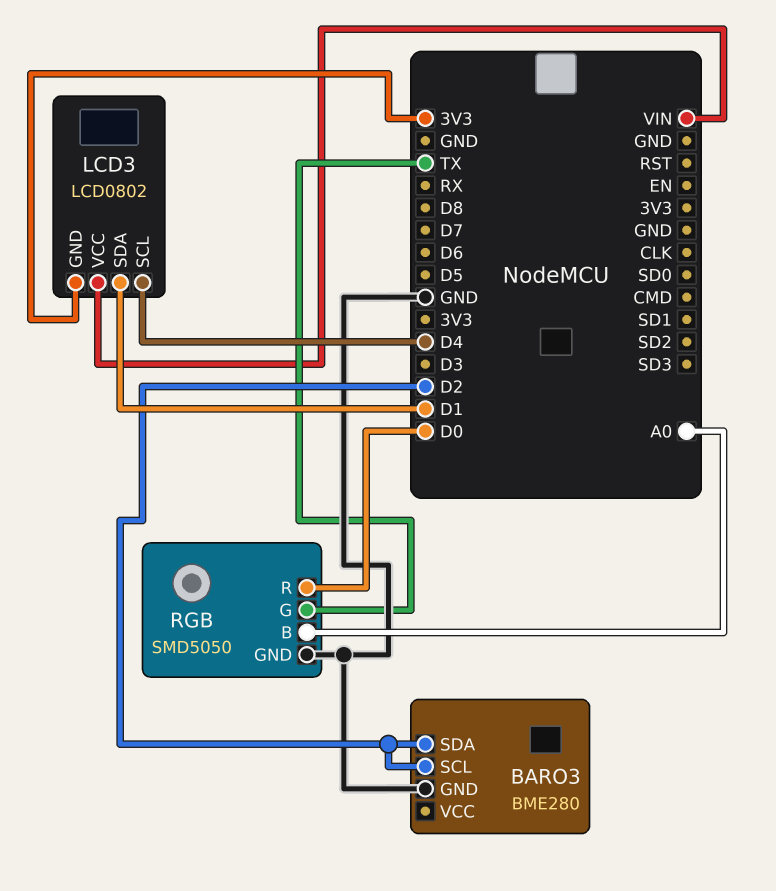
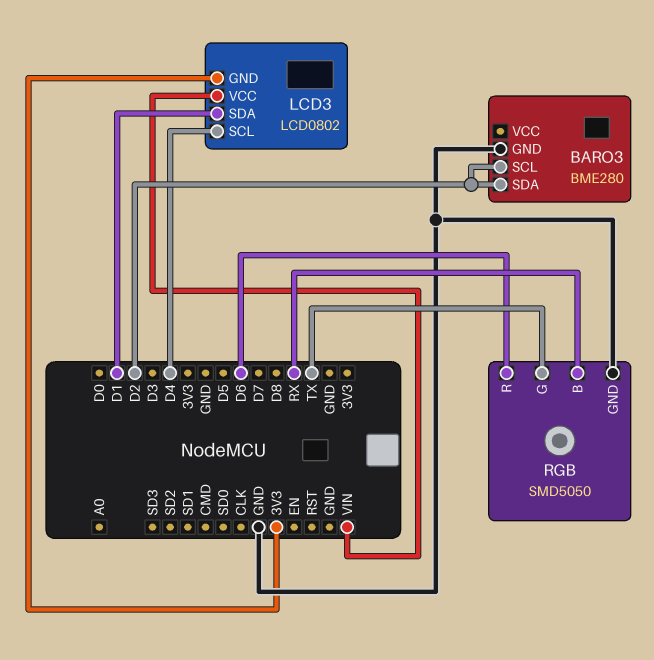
RGB pin B: A0 -> RX
RGB pin R: D0 -> D6

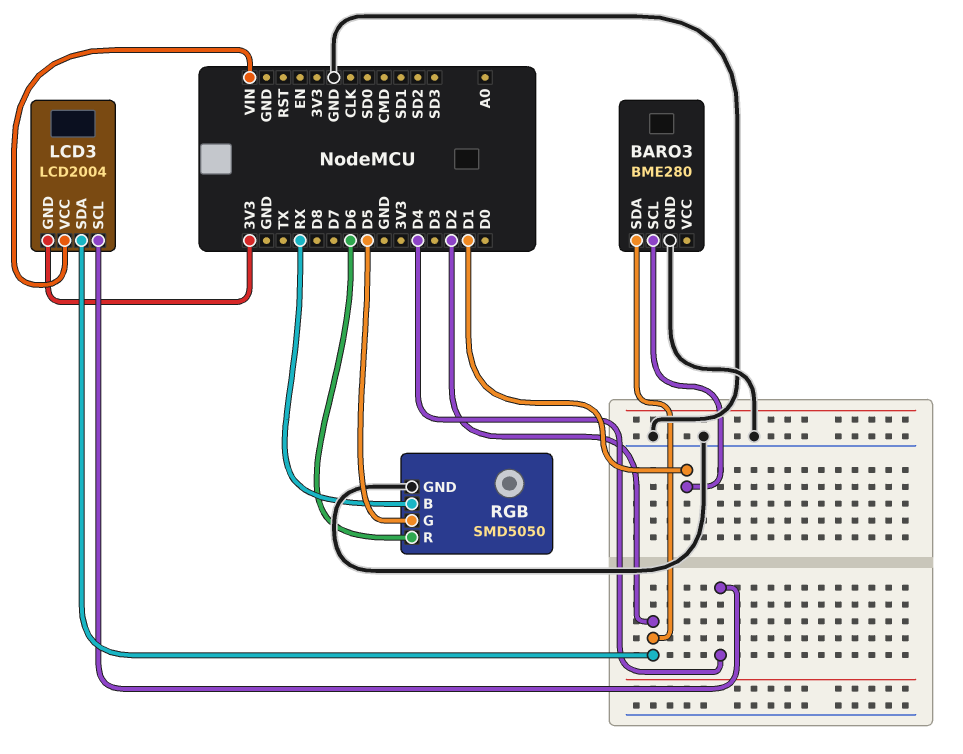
BARO3 pin SCL: D2 -> D1
LCD3: LCD0802 -> LCD2004
LCD3 pin SDA: D1 -> D2
RGB pin G: TX -> D5

